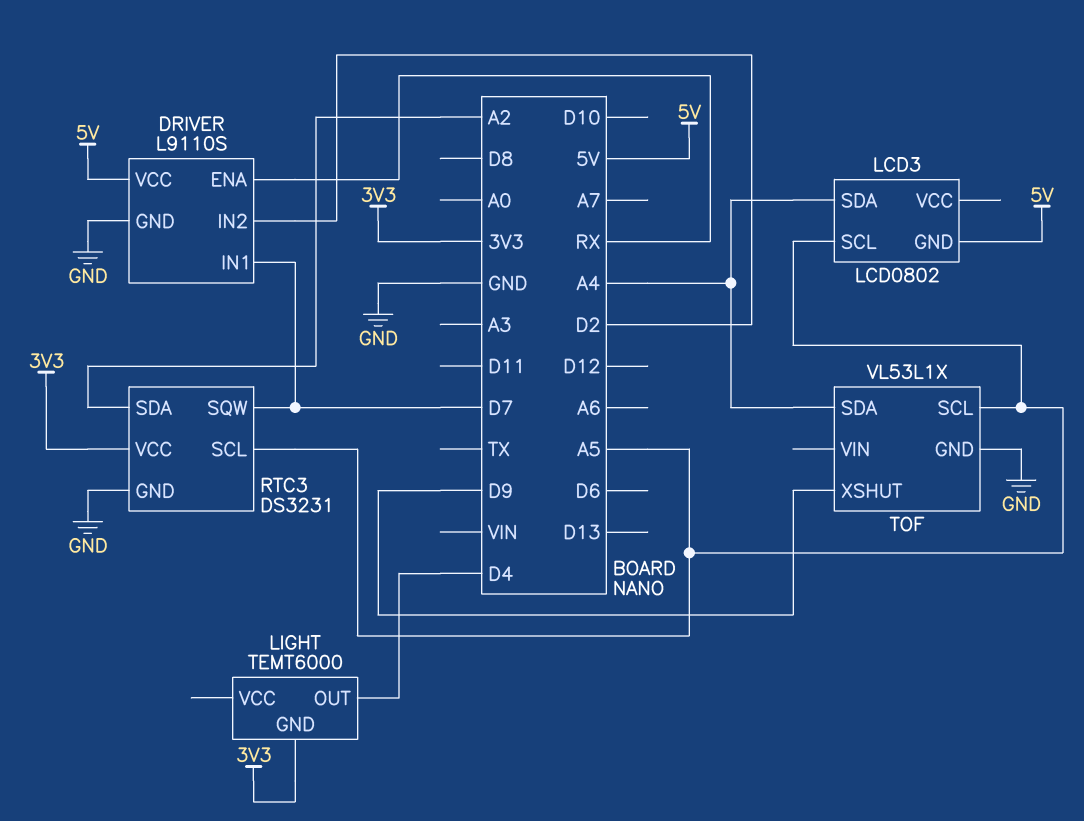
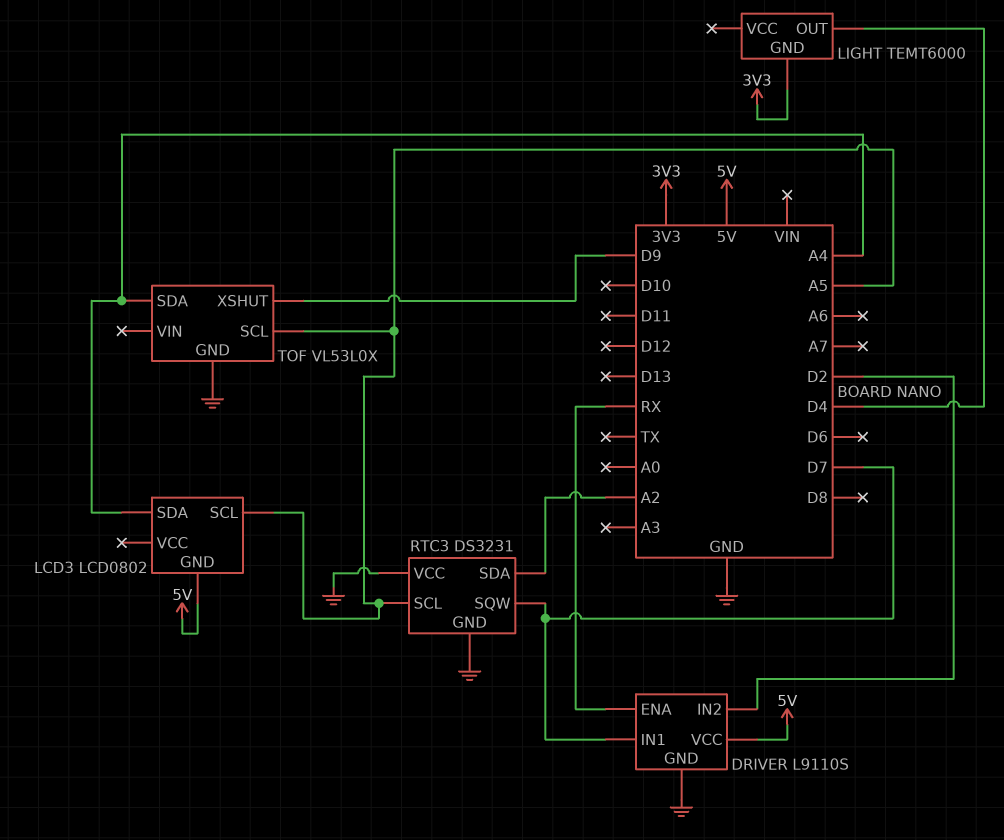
RTC3 pin VCC: 3V3 -> GND
TOF: VL53L1X -> VL53L0X

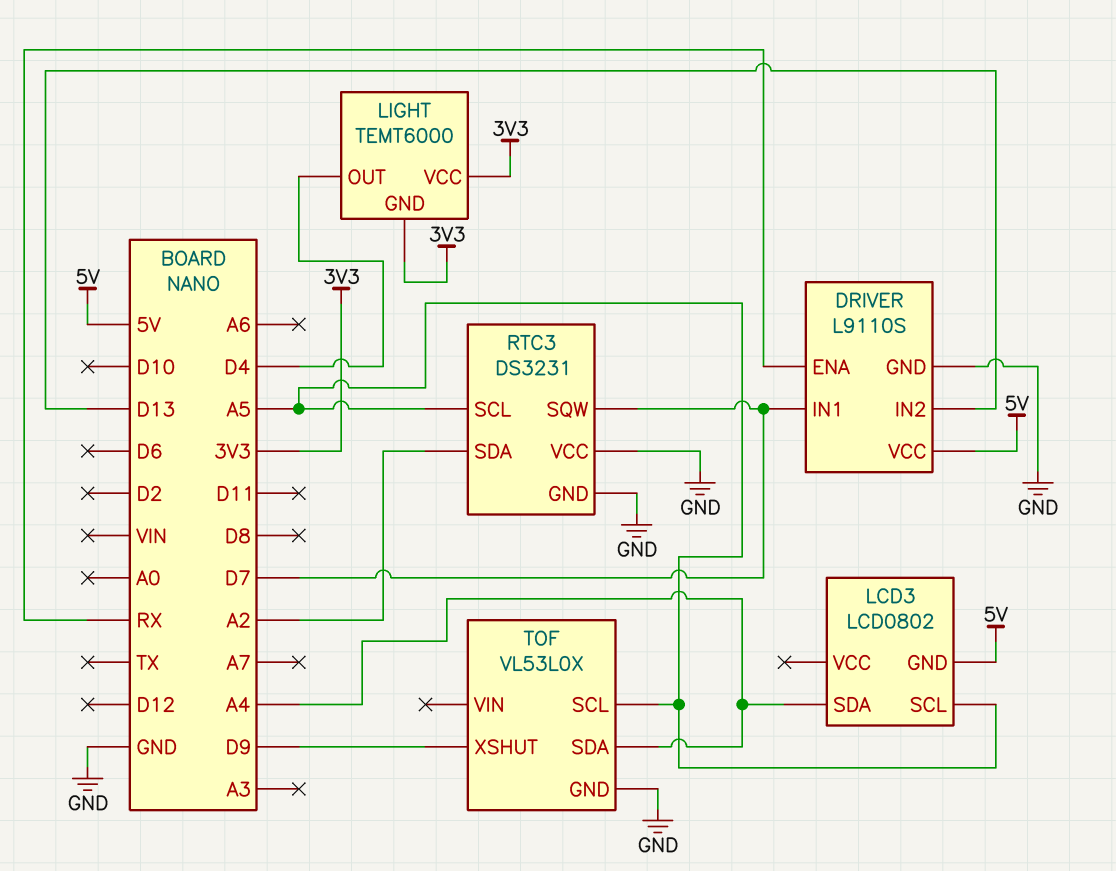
DRIVER pin IN2: D2 -> D13
LIGHT pin VCC: none -> 3V3

